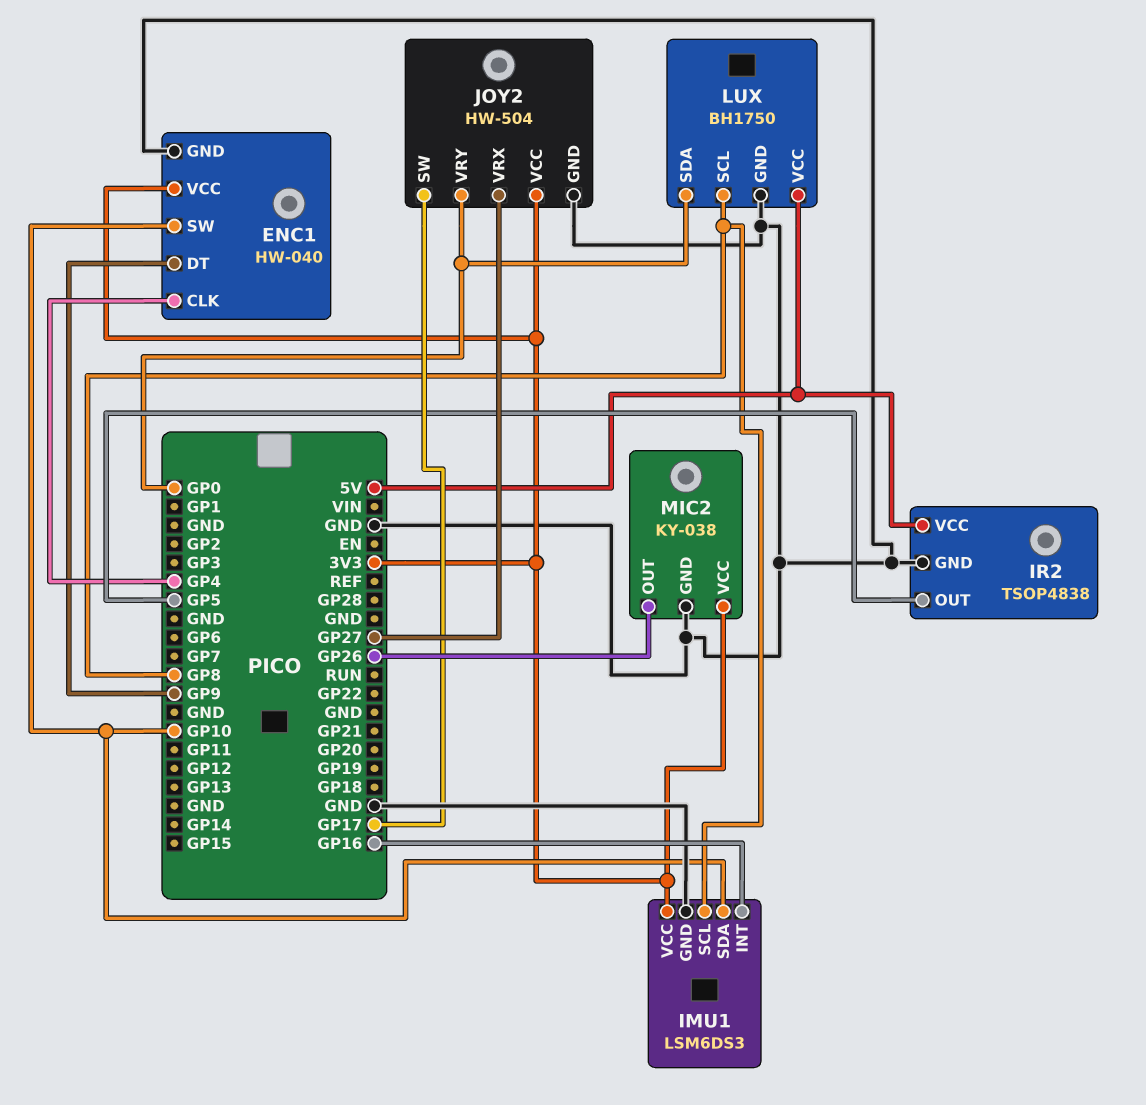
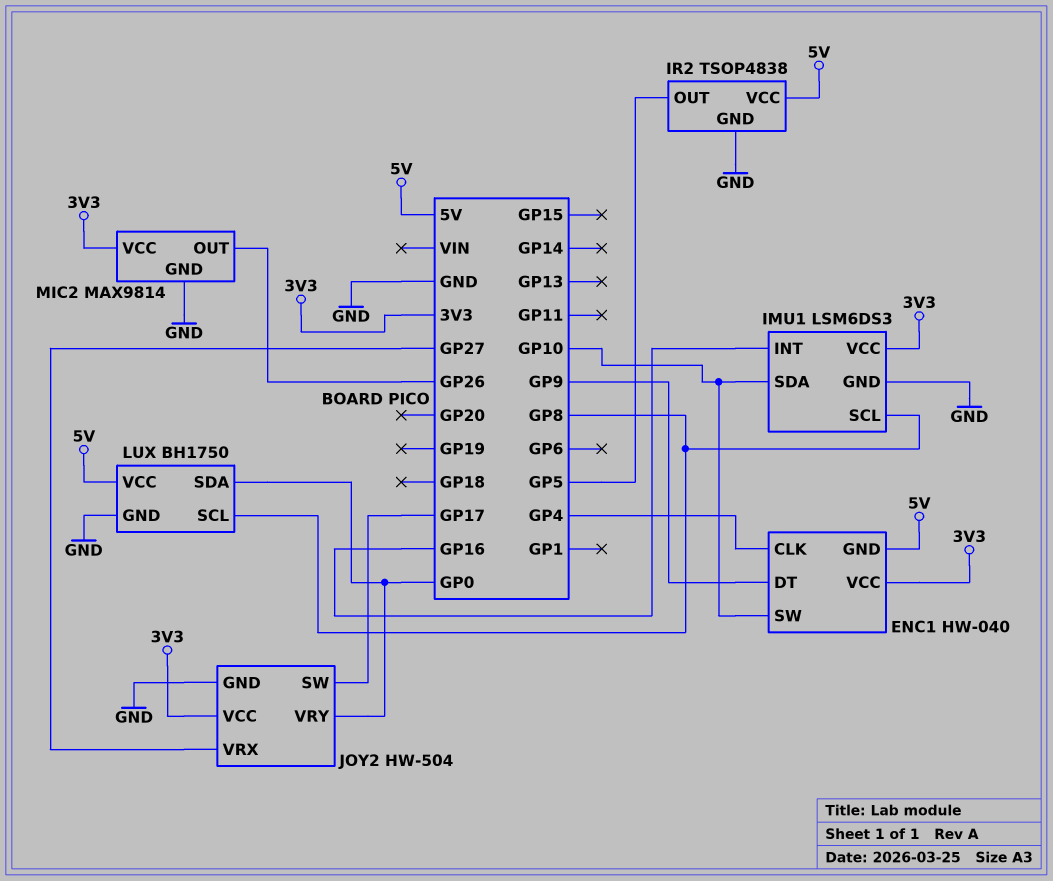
ENC1 pin GND: GND -> 5V
MIC2: KY-038 -> MAX9814

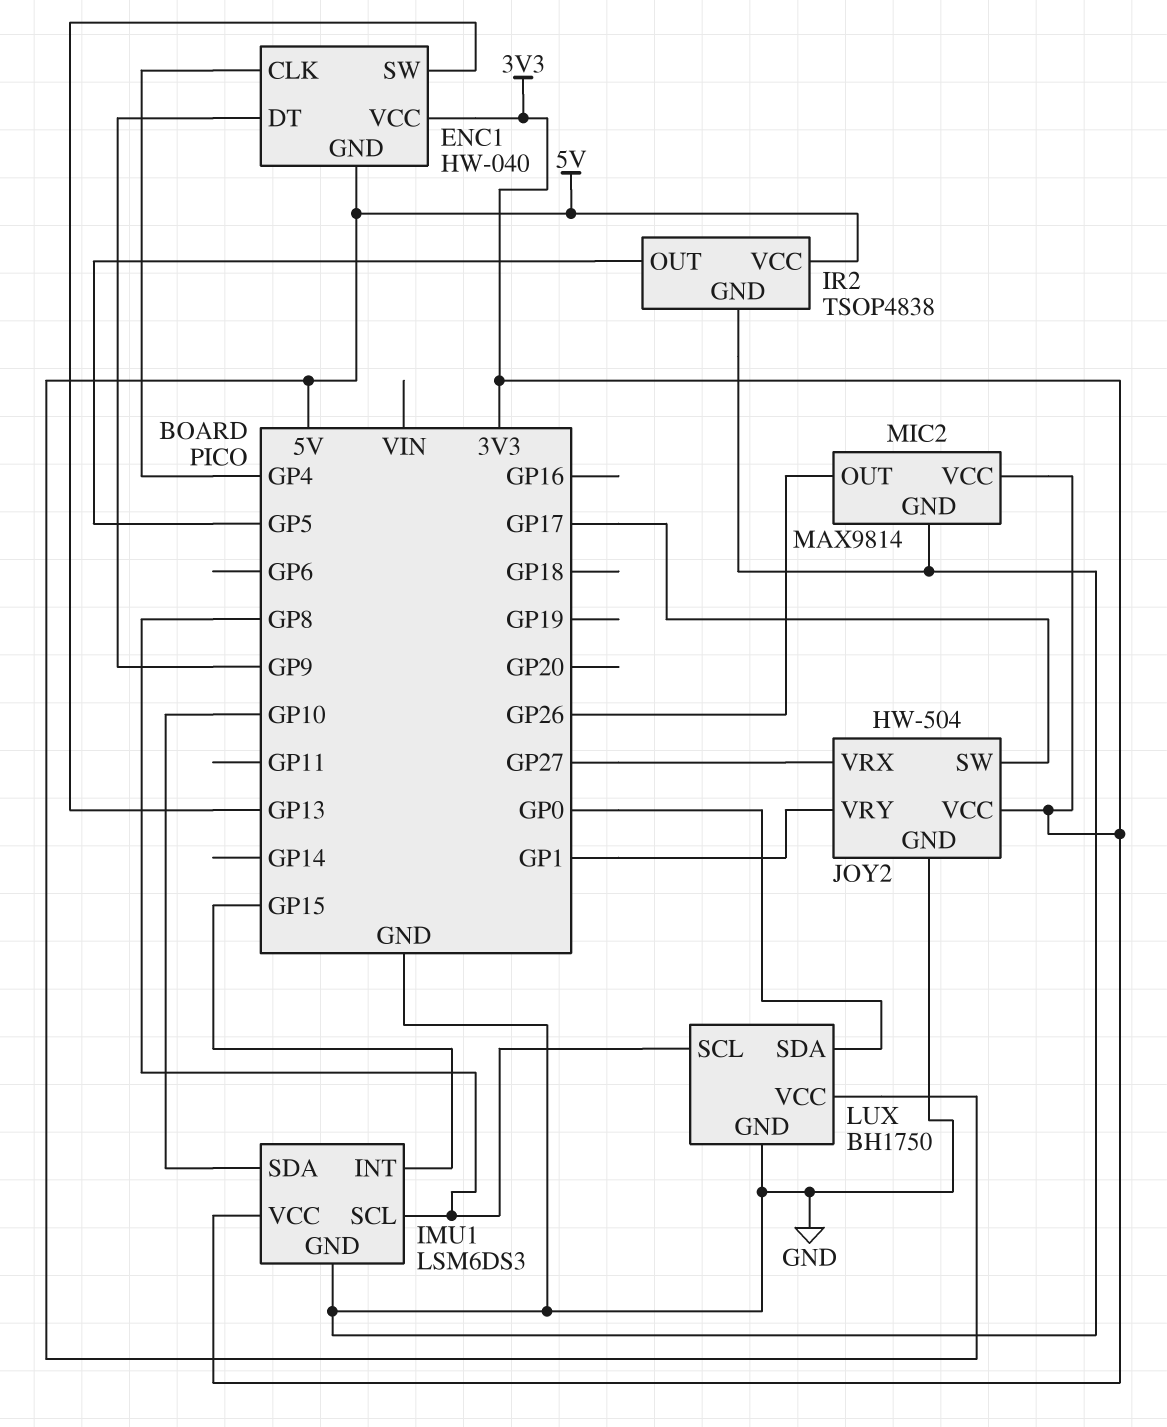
ENC1 pin SW: GP10 -> GP13
IMU1 pin INT: GP16 -> GP15
JOY2 pin VRY: GP0 -> GP1

